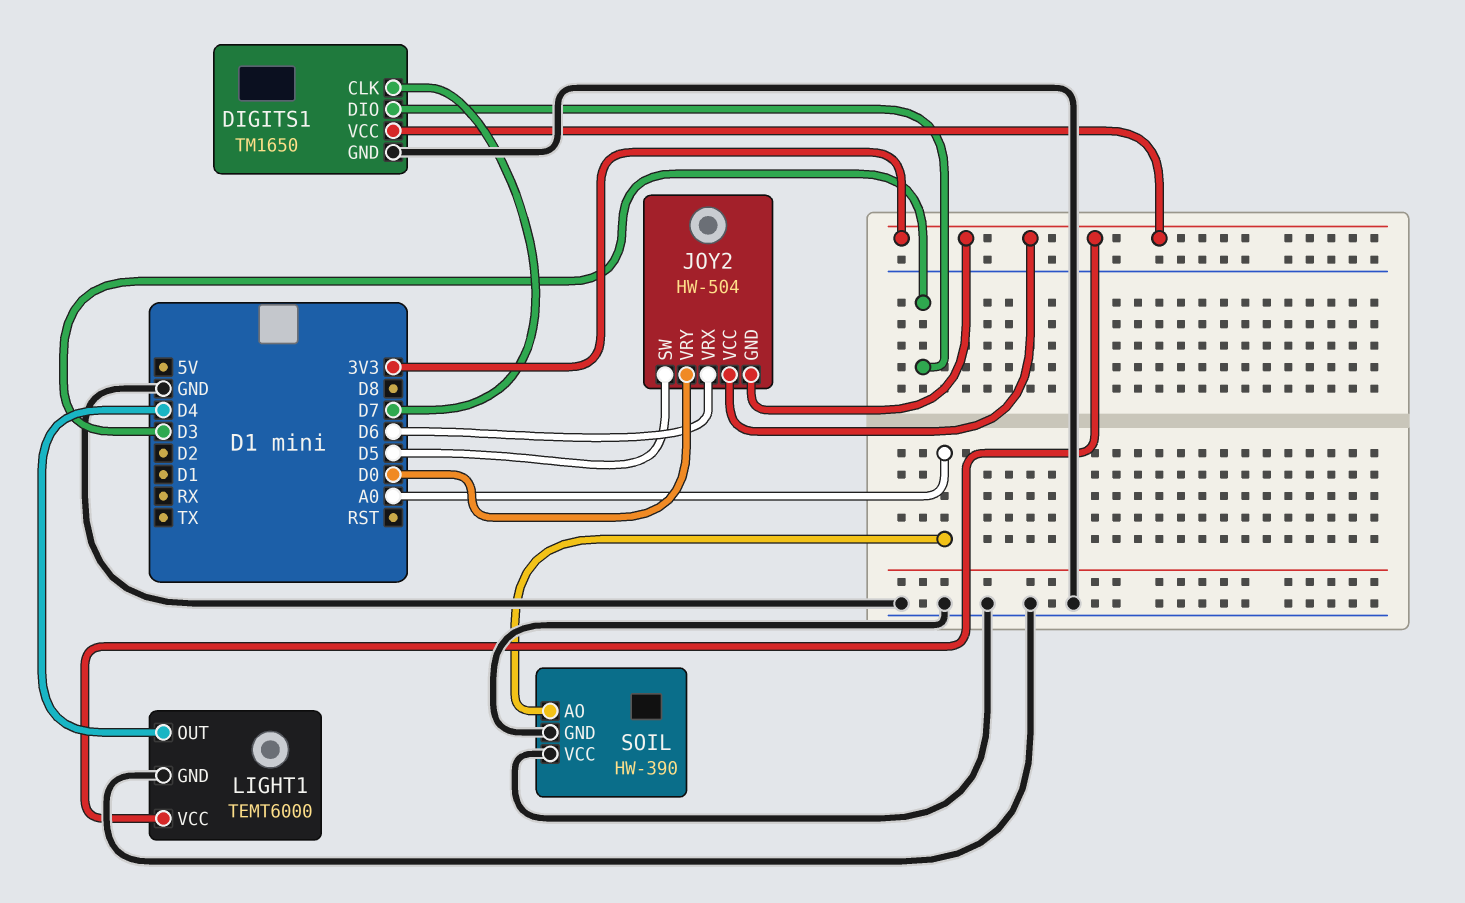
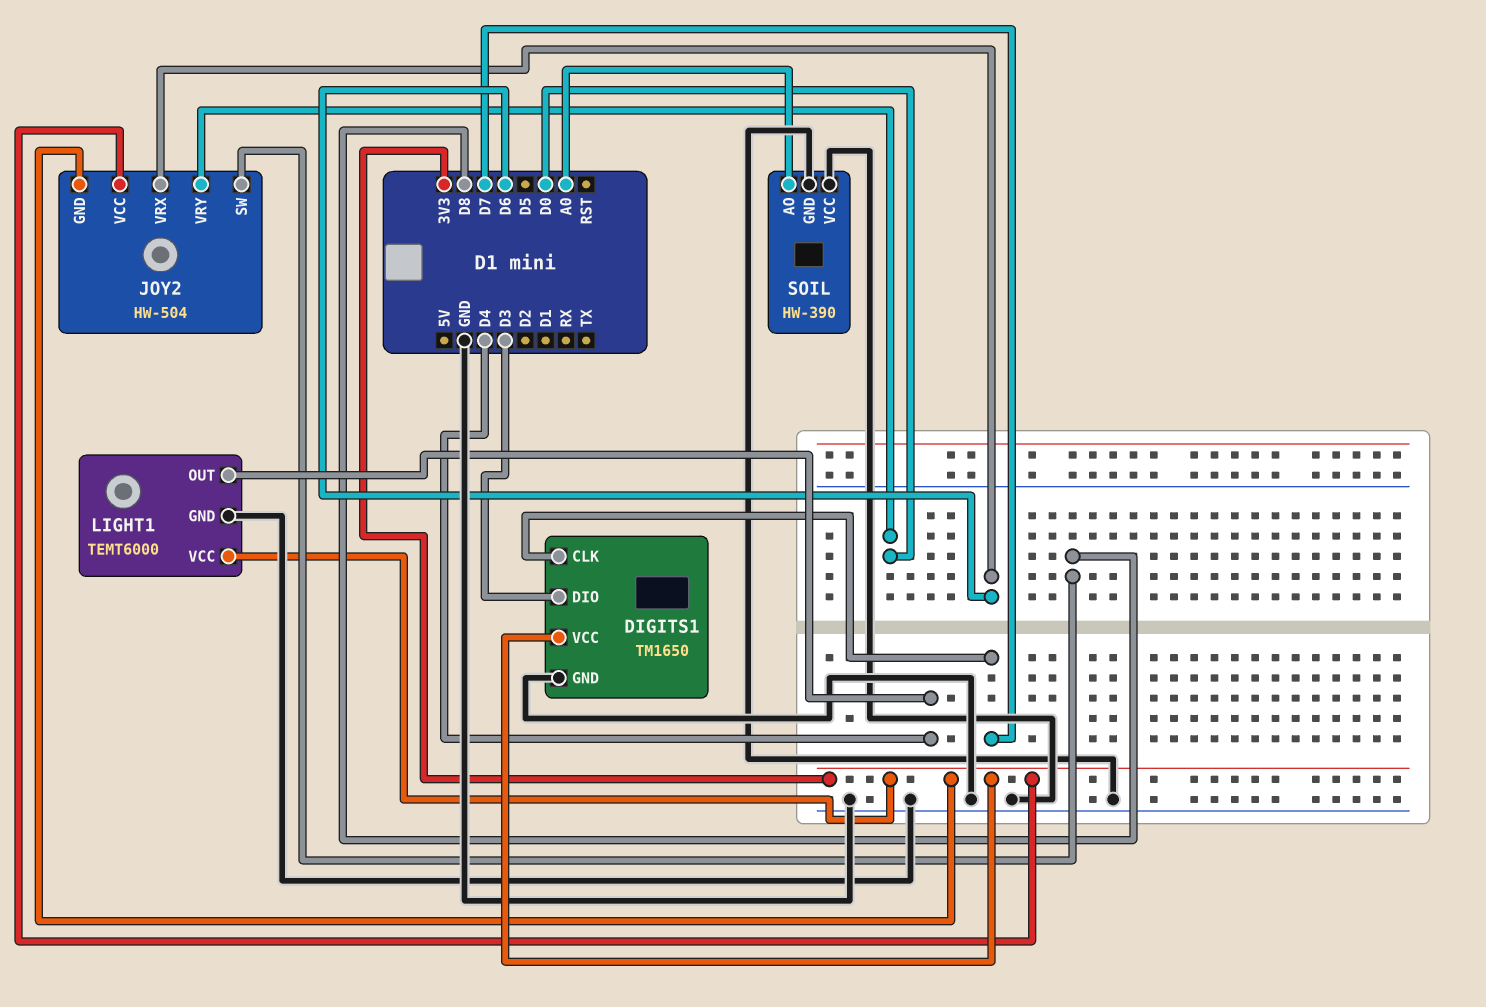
JOY2 pin SW: D5 -> D8

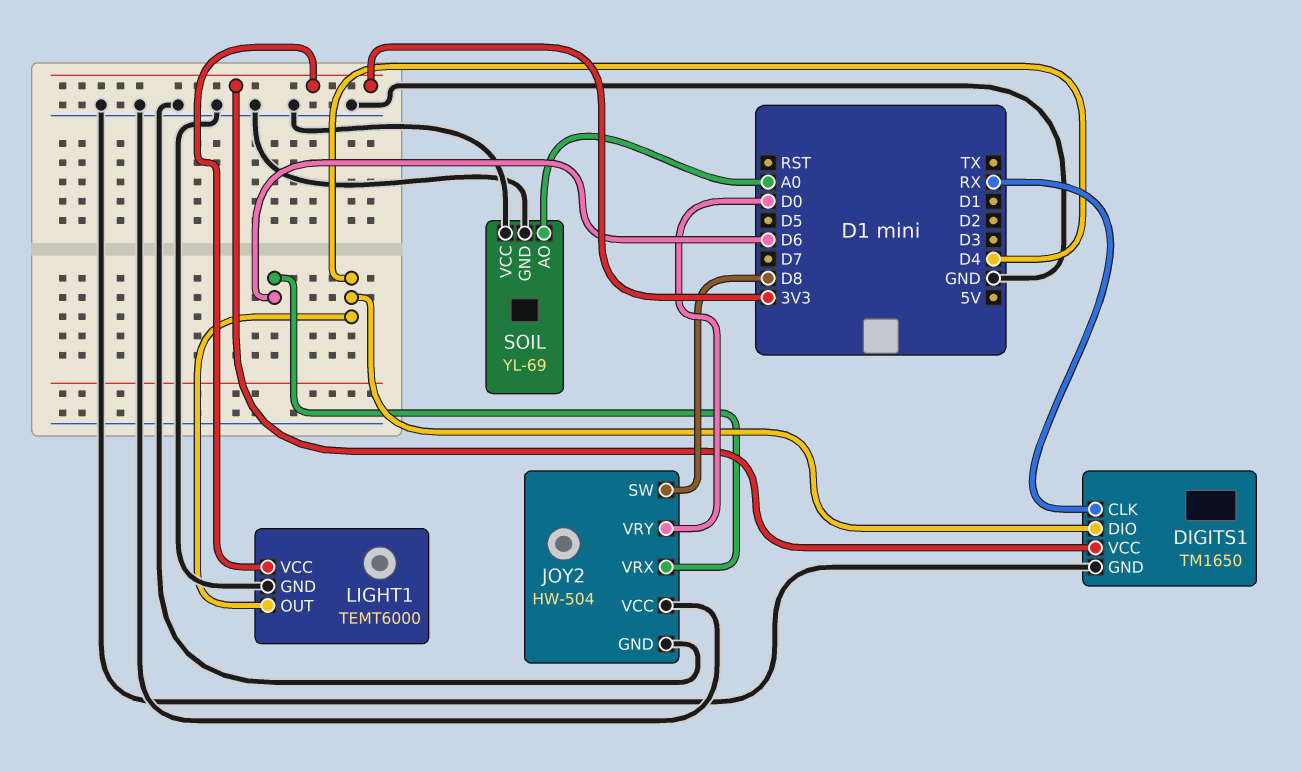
DIGITS1 pin CLK: D7 -> RX
DIGITS1 pin DIO: D3 -> D4
JOY2 pin GND: 3V3 -> GND
JOY2 pin VCC: 3V3 -> GND
SOIL: HW-390 -> YL-69

